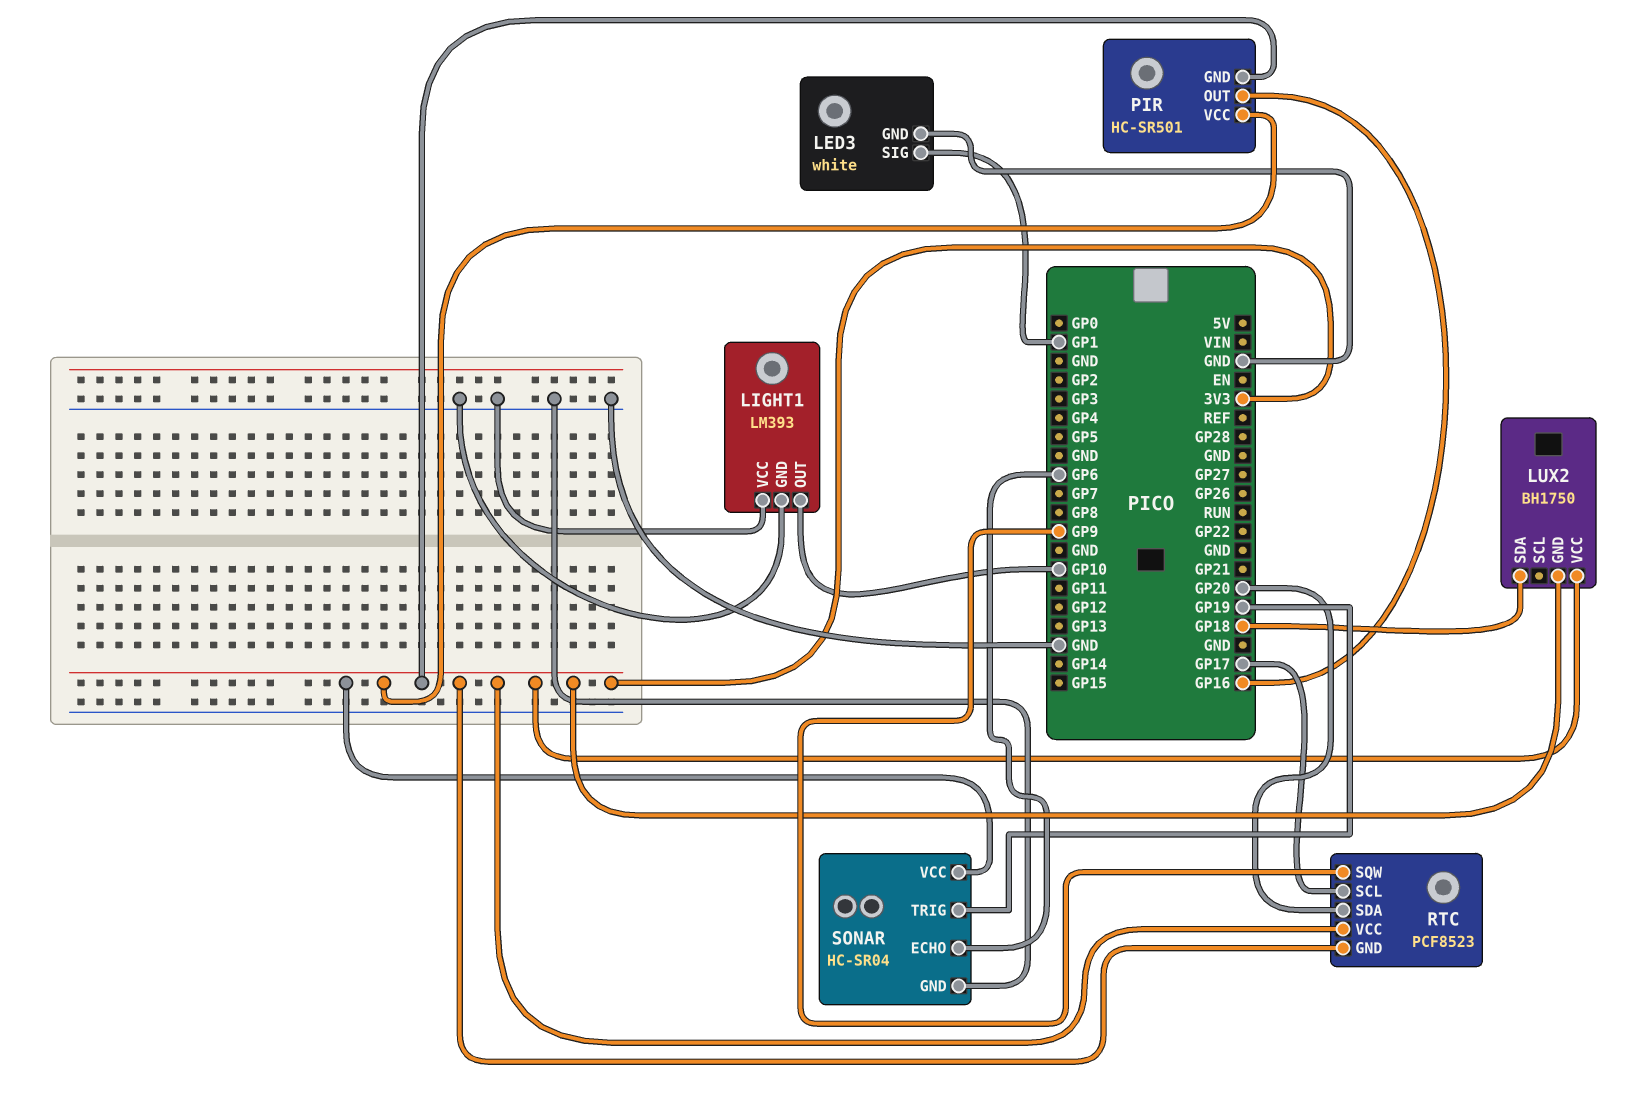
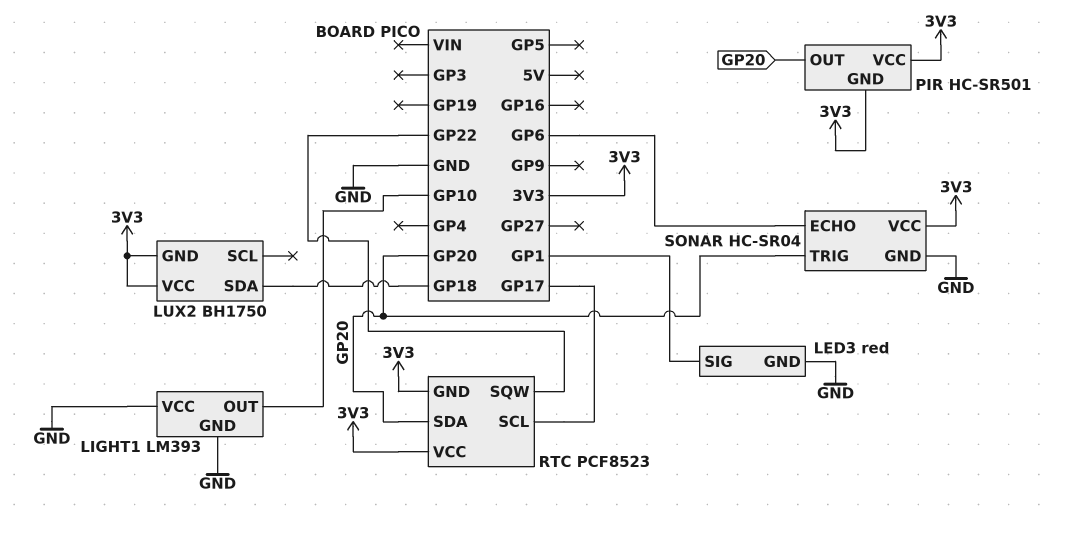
LED3: white -> red
PIR pin OUT: GP16 -> GP20
RTC pin SQW: GP9 -> GP22
SONAR pin TRIG: GP19 -> GP20

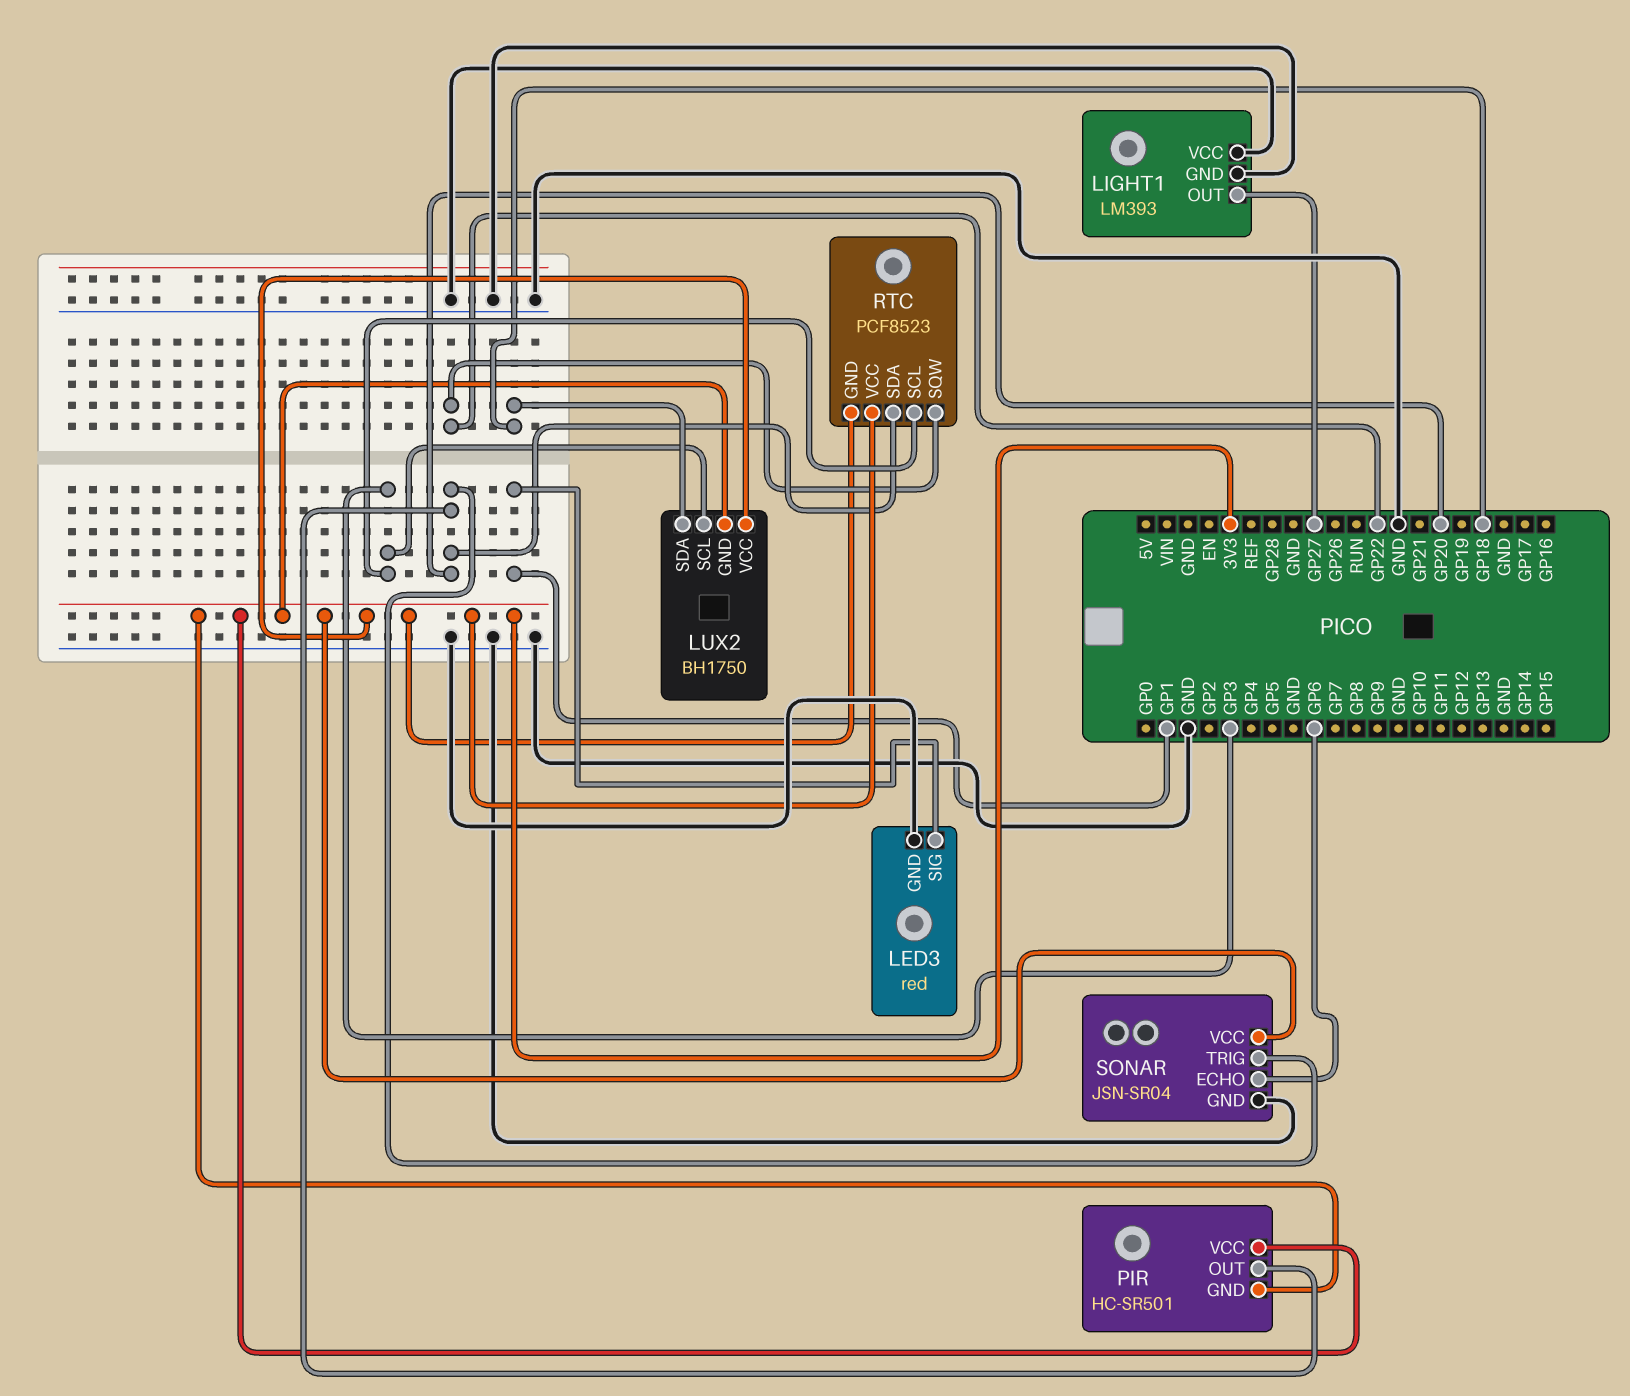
LIGHT1 pin OUT: GP10 -> GP27
LUX2 pin SCL: none -> GP3
RTC pin SCL: GP17 -> GP3
SONAR: HC-SR04 -> JSN-SR04

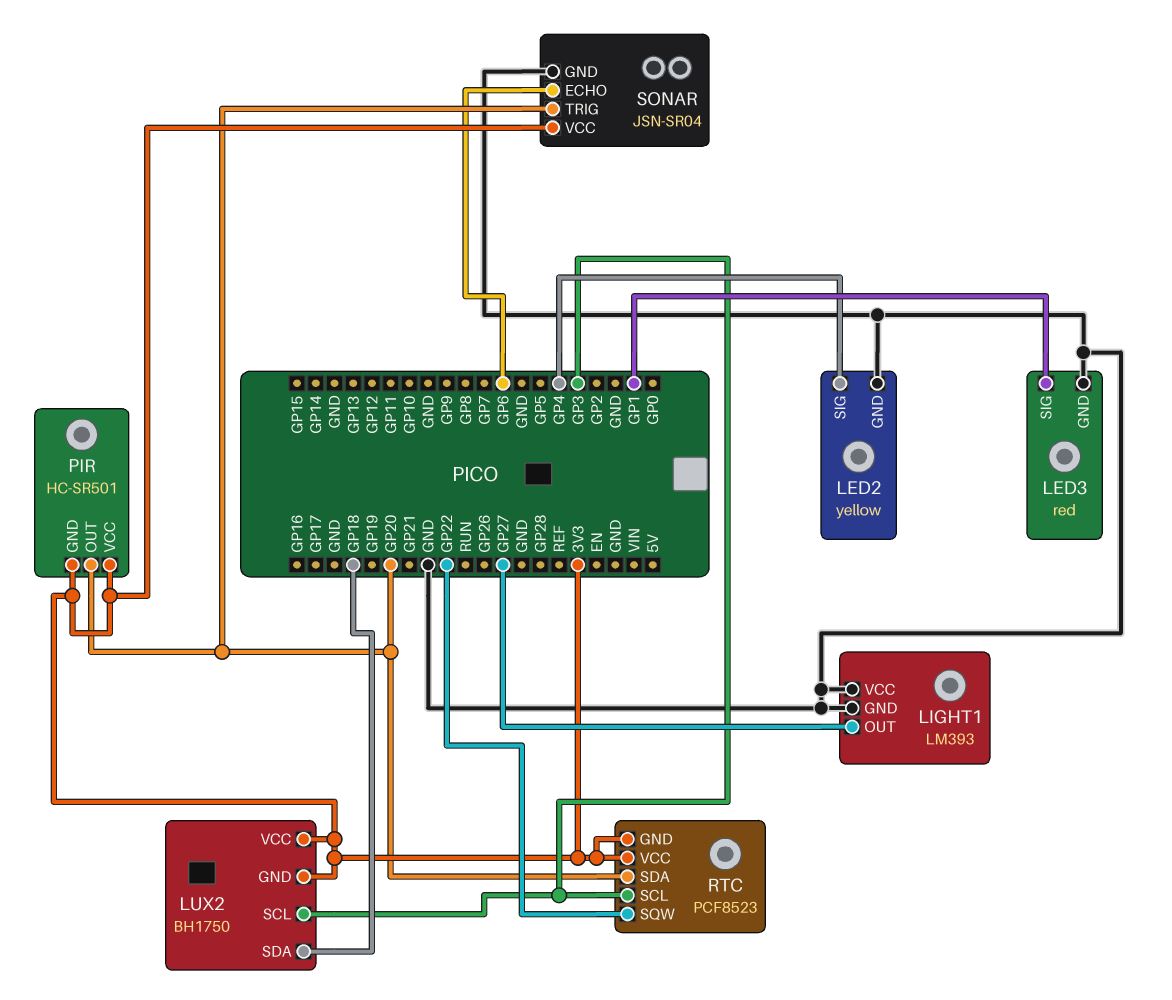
LED2: none -> yellow
LED2 pin GND: none -> GND
LED2 pin SIG: none -> GP4

